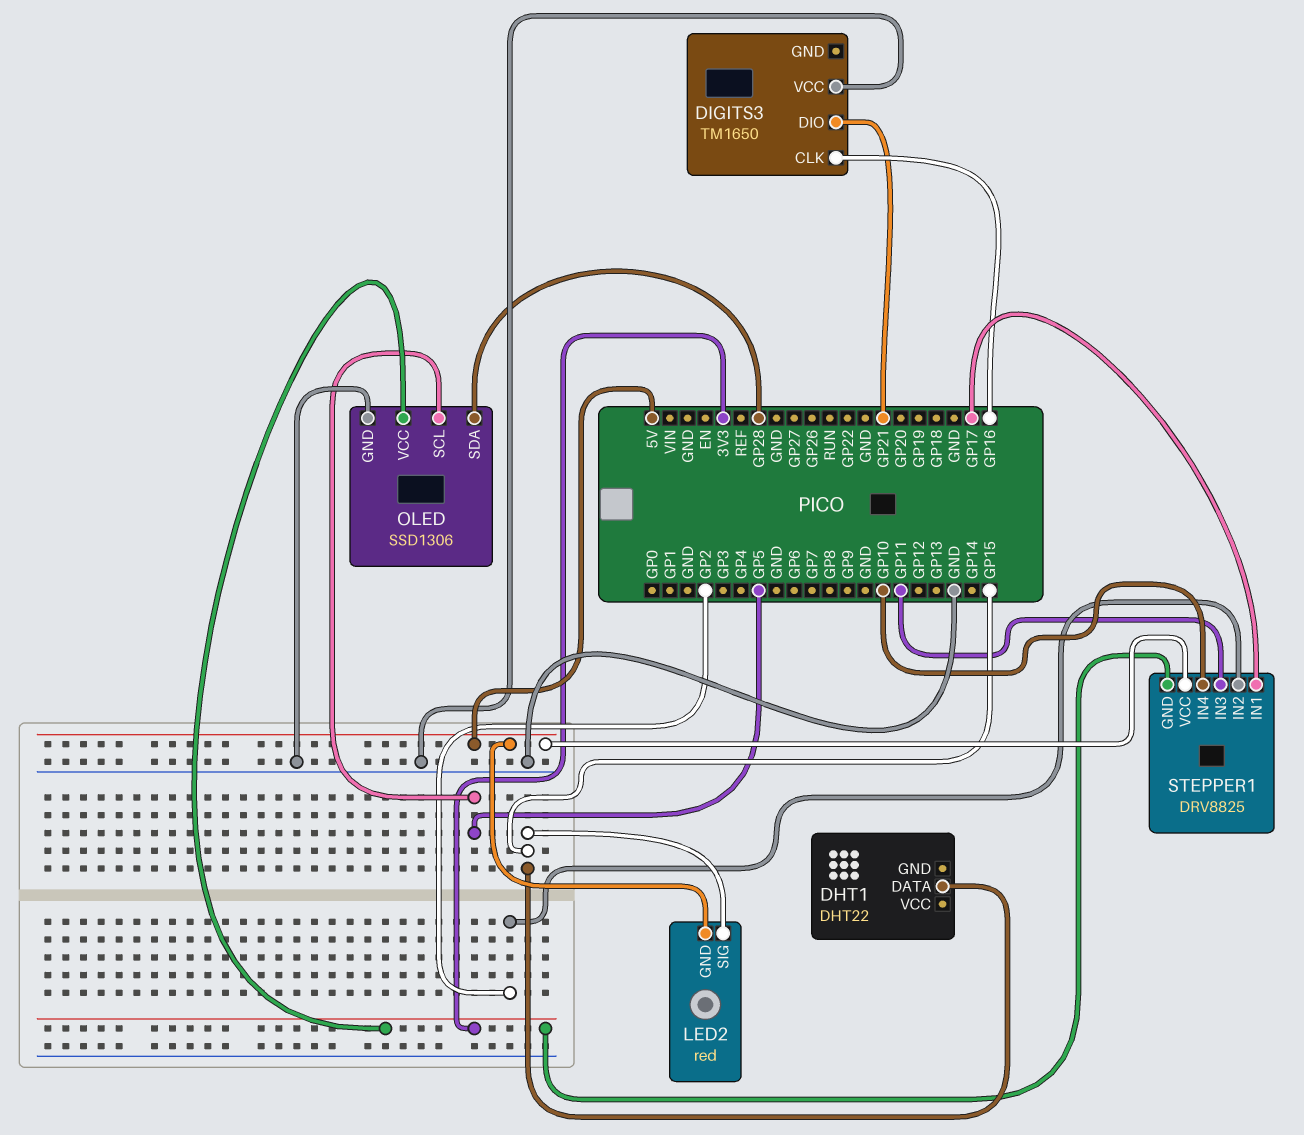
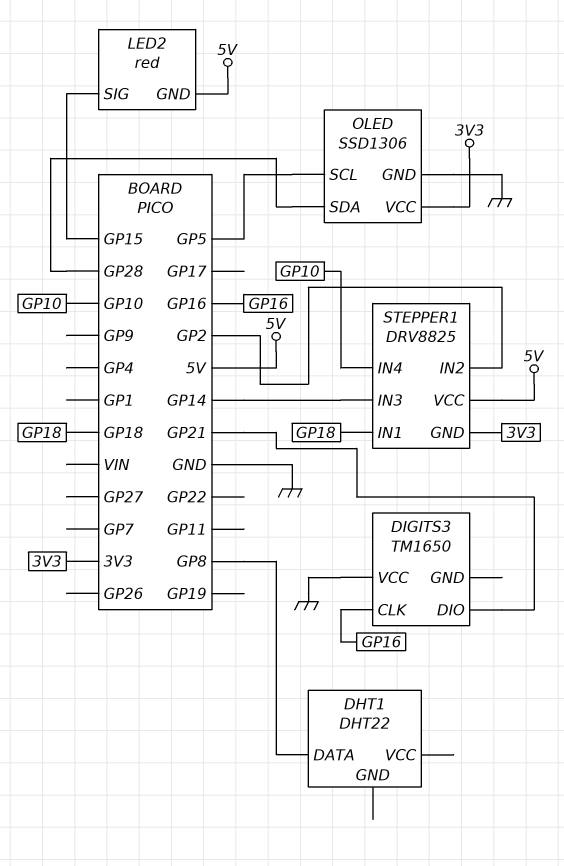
DHT1 pin DATA: GP15 -> GP8
STEPPER1 pin IN1: GP17 -> GP18
STEPPER1 pin IN3: GP11 -> GP14

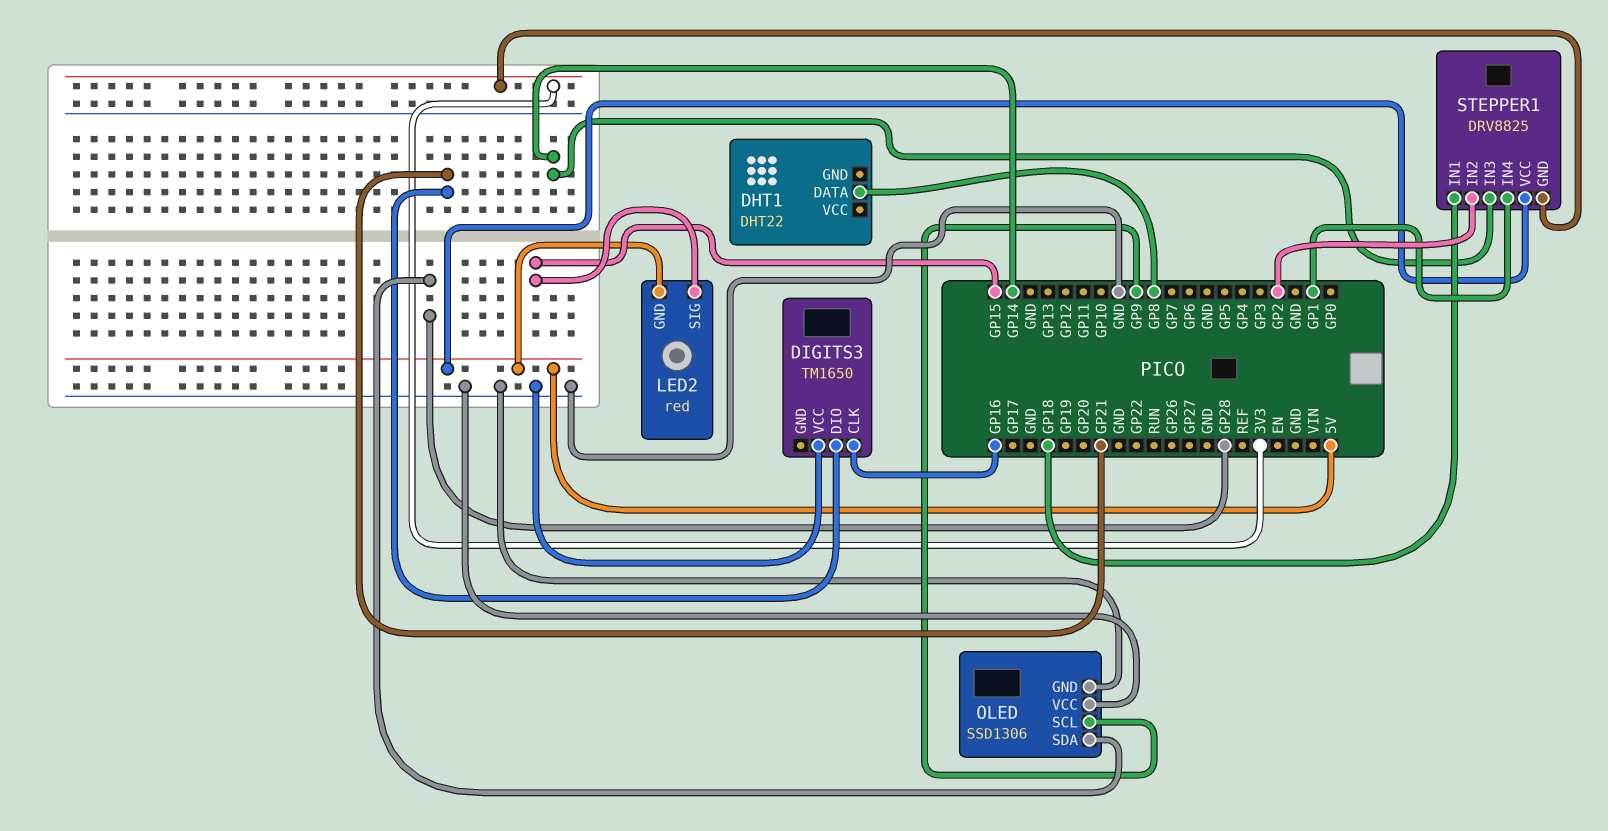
OLED pin SCL: GP5 -> GP9
OLED pin VCC: 3V3 -> GND
STEPPER1 pin IN4: GP10 -> GP1

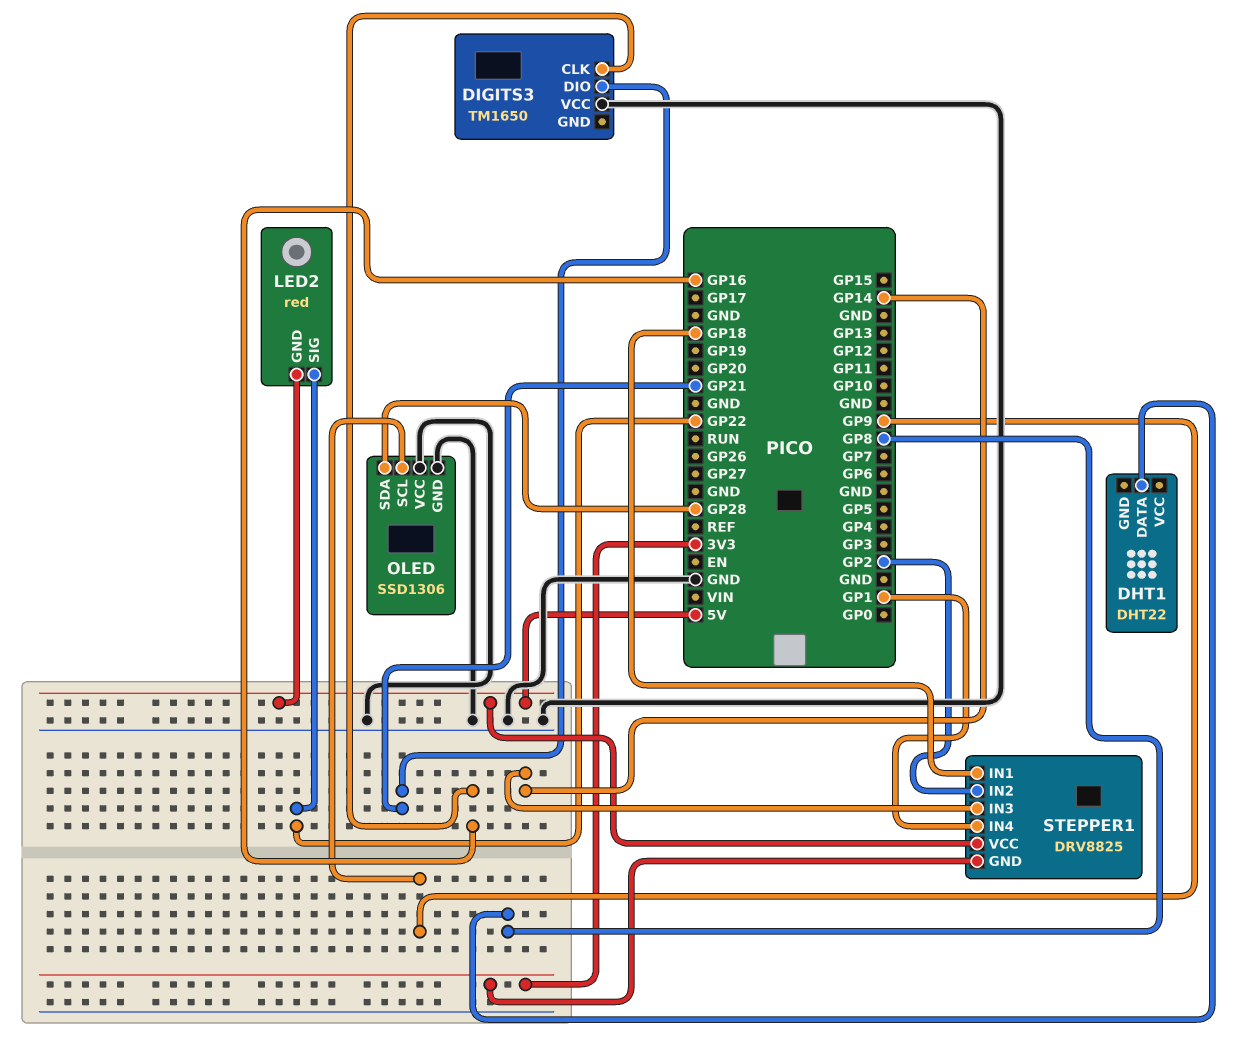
LED2 pin SIG: GP15 -> GP22

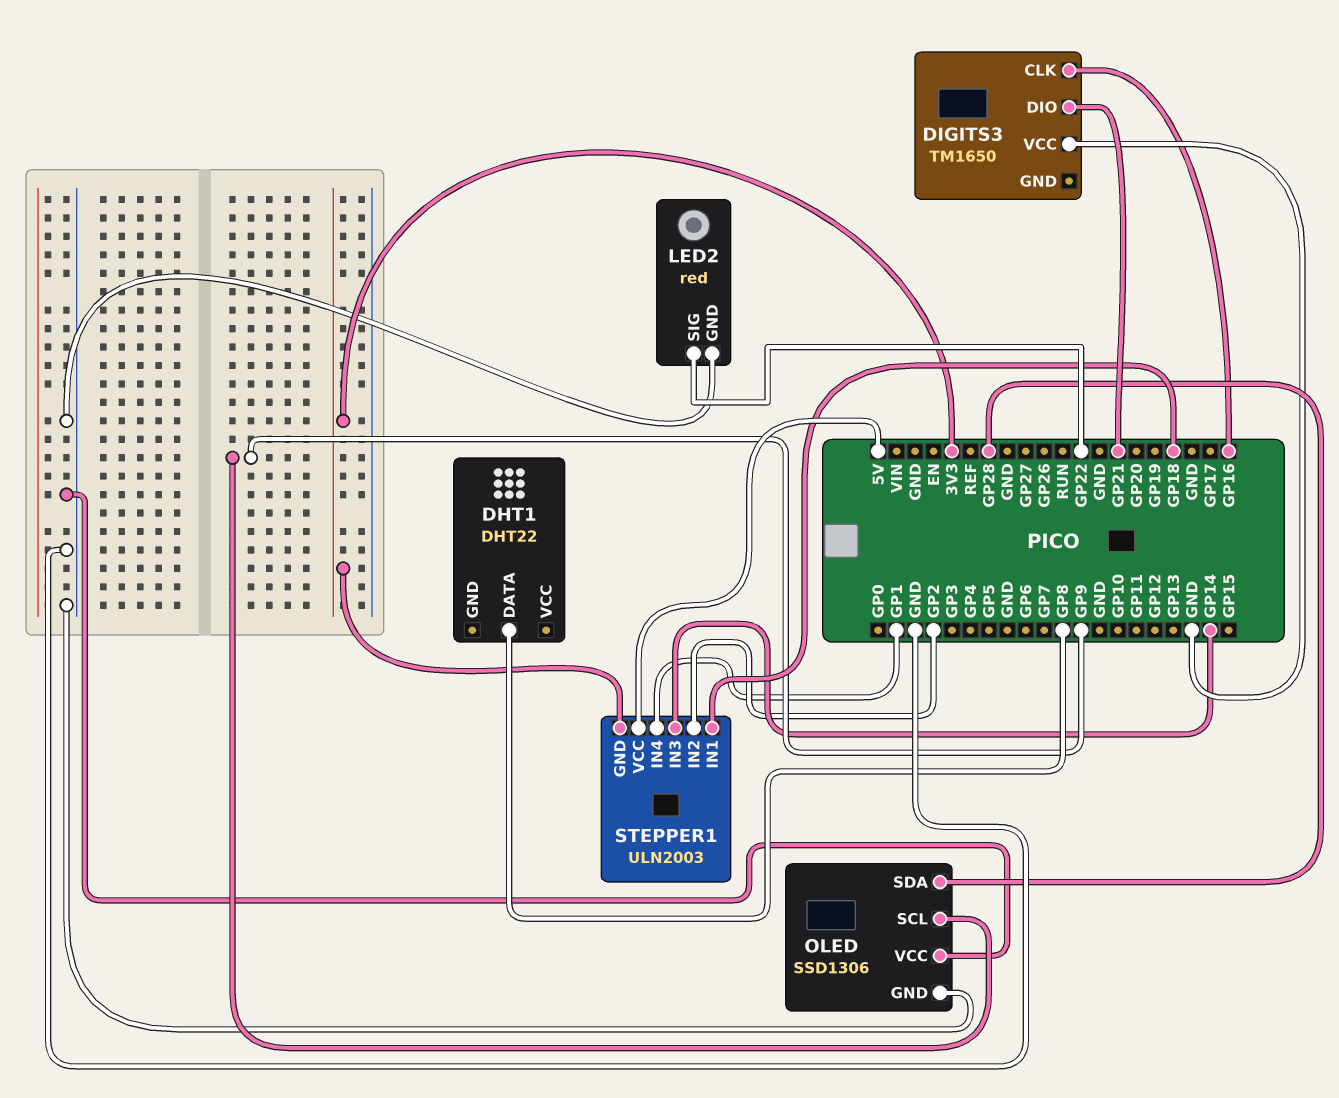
LED2 pin GND: 5V -> GND
STEPPER1: DRV8825 -> ULN2003

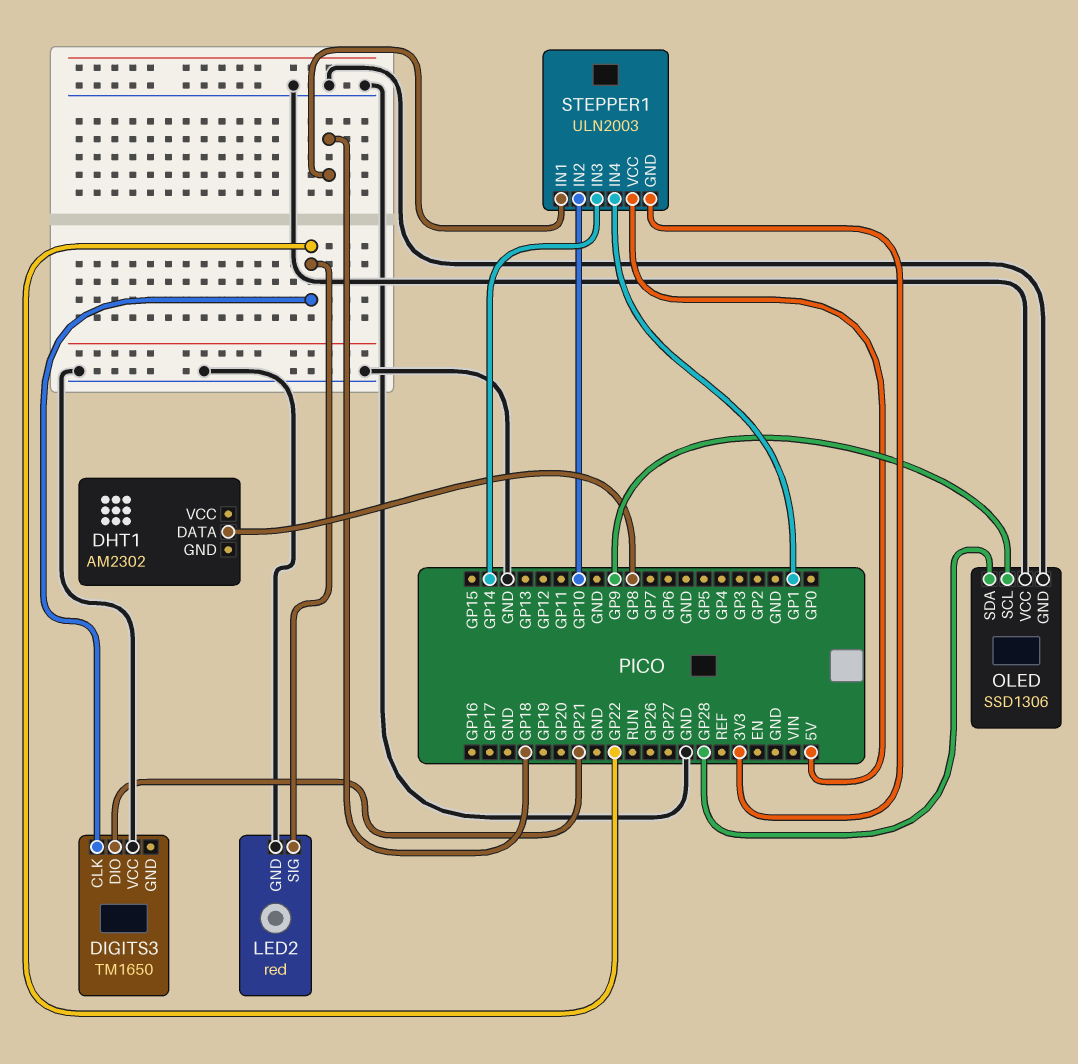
DHT1: DHT22 -> AM2302
DIGITS3 pin CLK: GP16 -> GP22
STEPPER1 pin IN2: GP2 -> GP10

